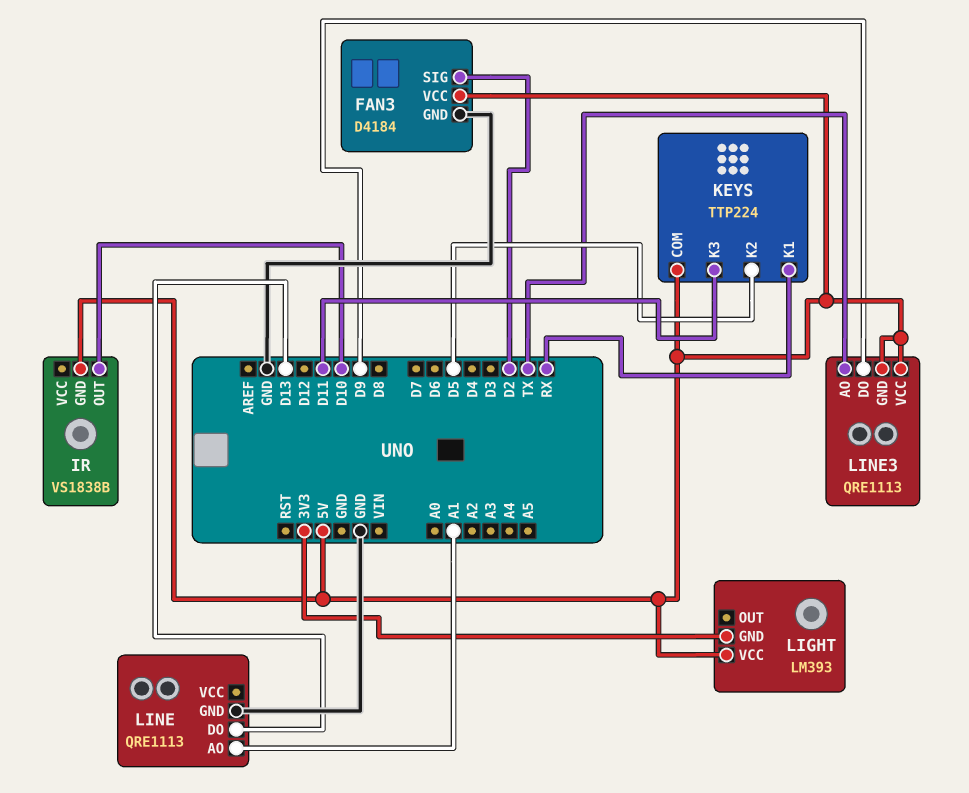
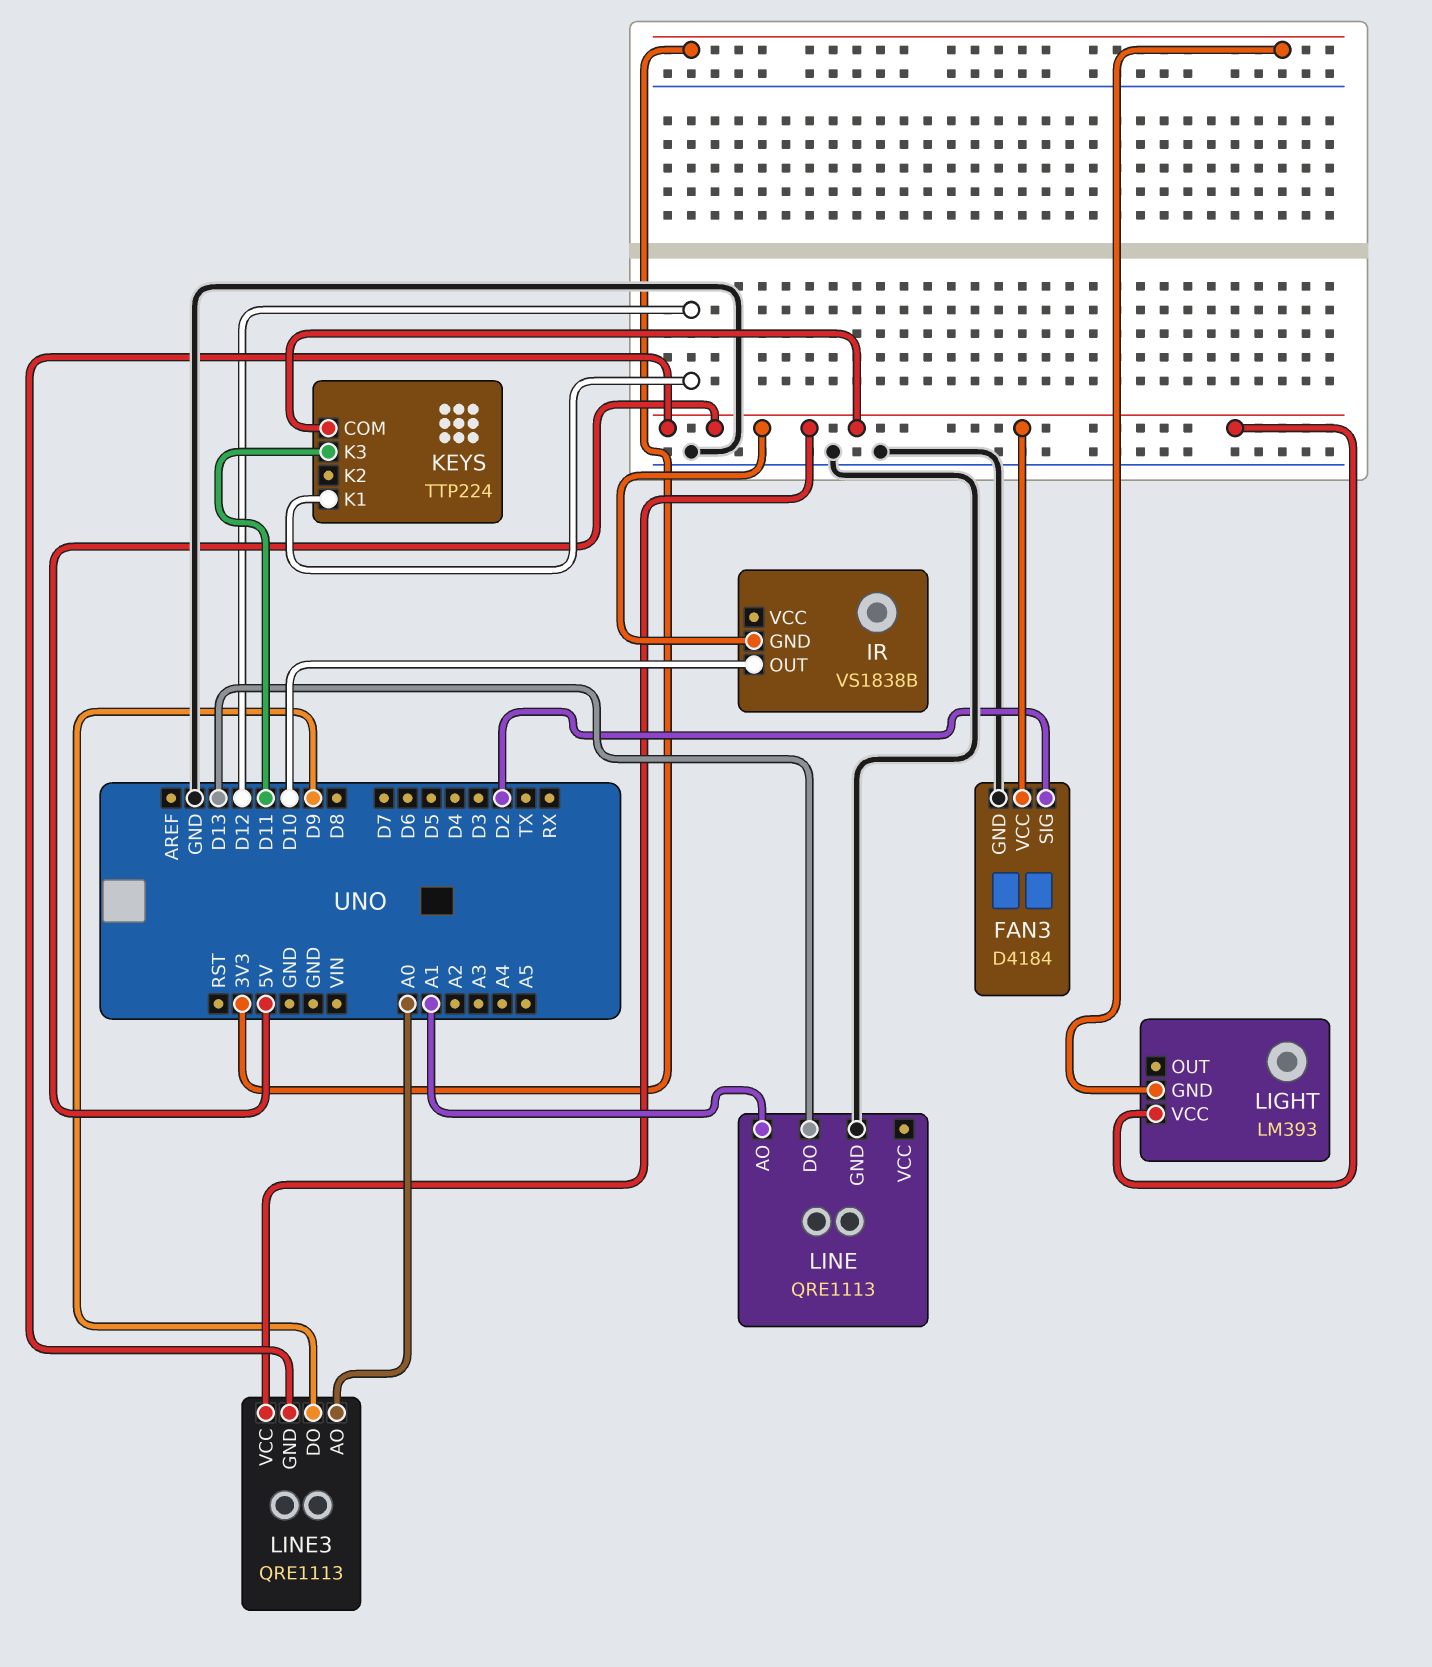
KEYS pin K1: RX -> D12
KEYS pin K2: D5 -> none
LINE3 pin AO: TX -> A0

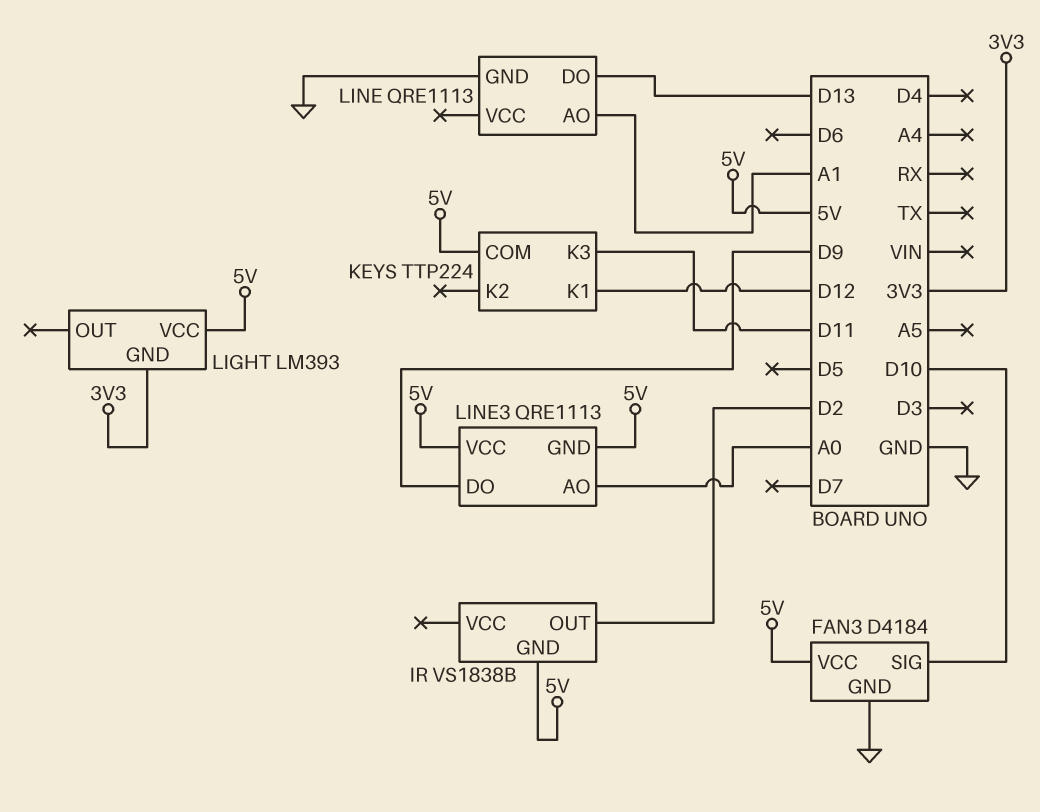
FAN3 pin SIG: D2 -> D10
IR pin OUT: D10 -> D2

